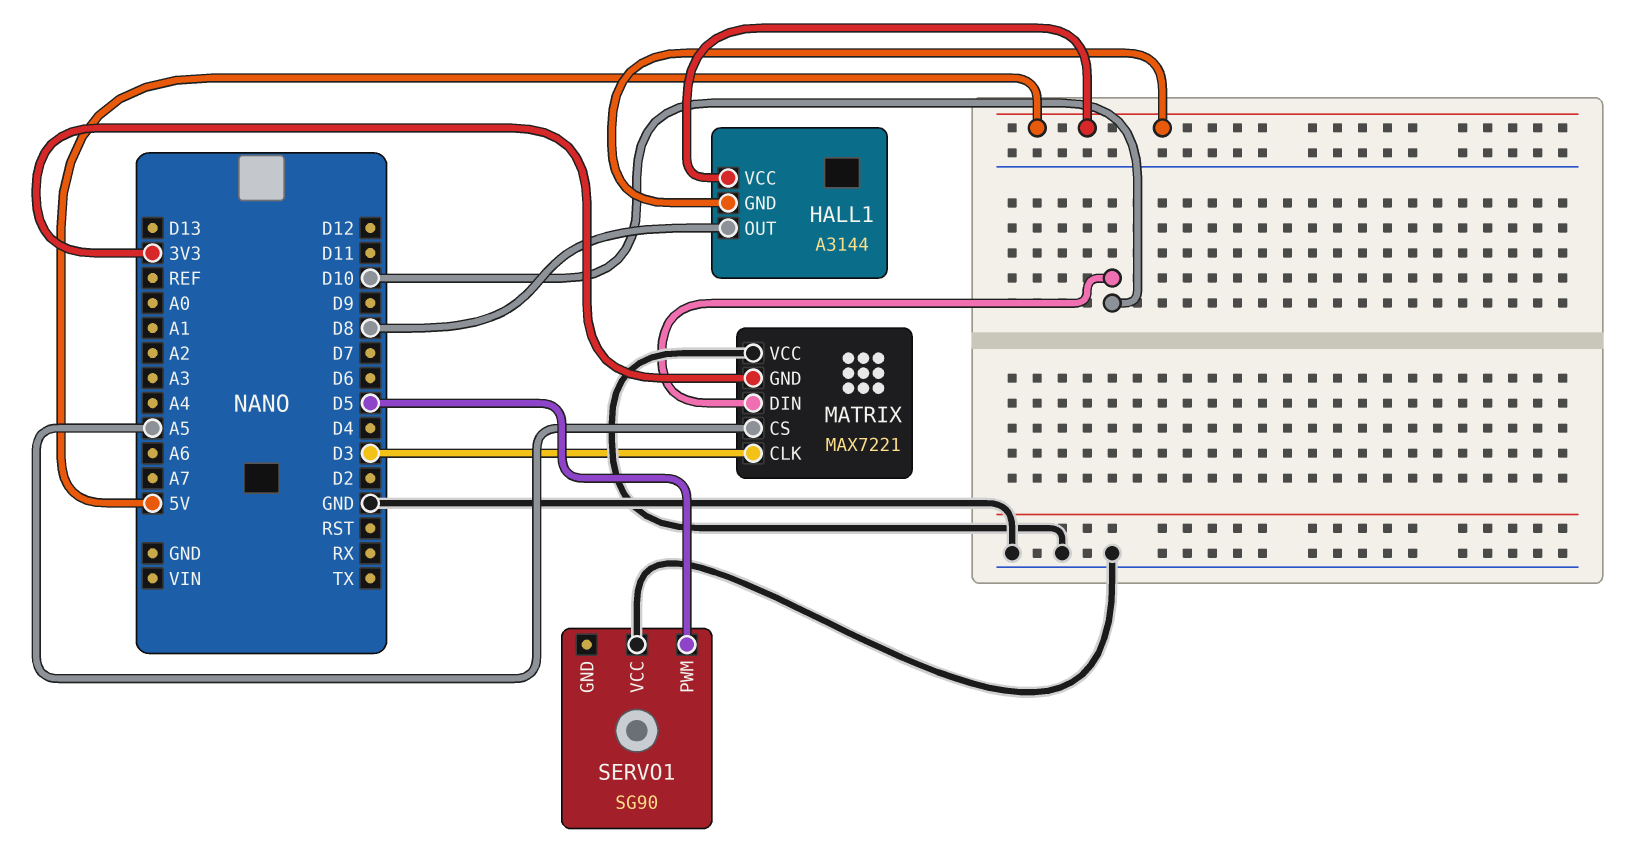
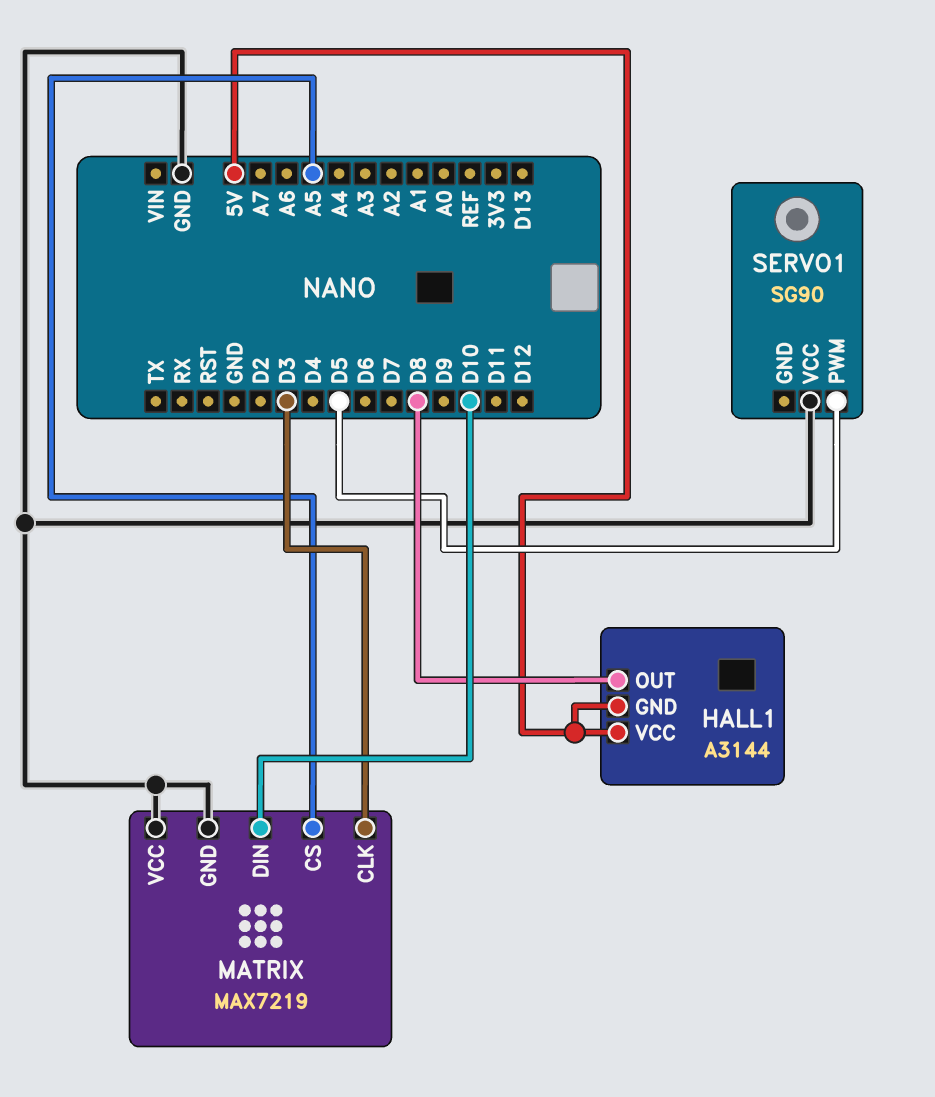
MATRIX: MAX7221 -> MAX7219
MATRIX pin GND: 3V3 -> GND

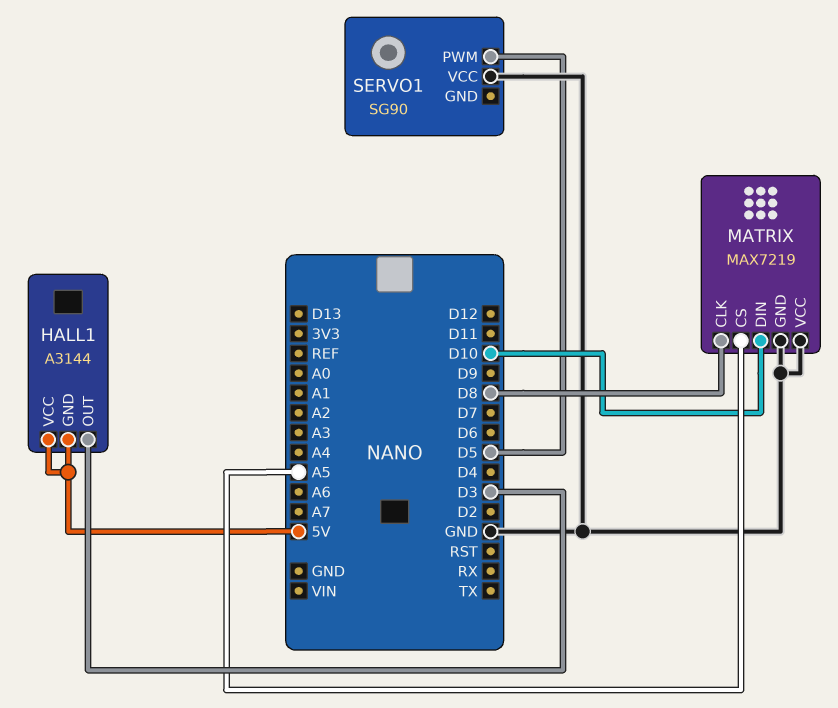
HALL1 pin OUT: D8 -> D3
MATRIX pin CLK: D3 -> D8

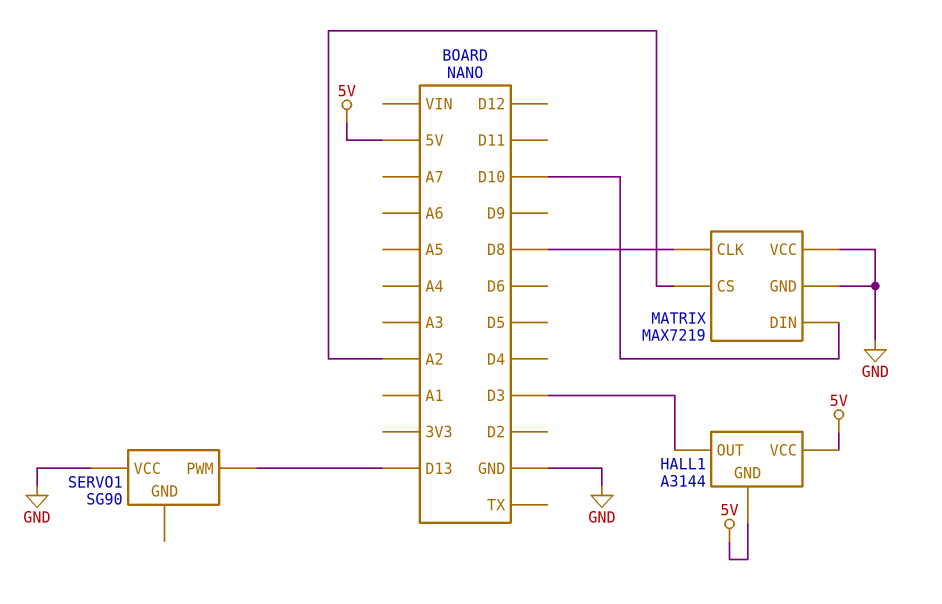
MATRIX pin CS: A5 -> A2
SERVO1 pin PWM: D5 -> D13

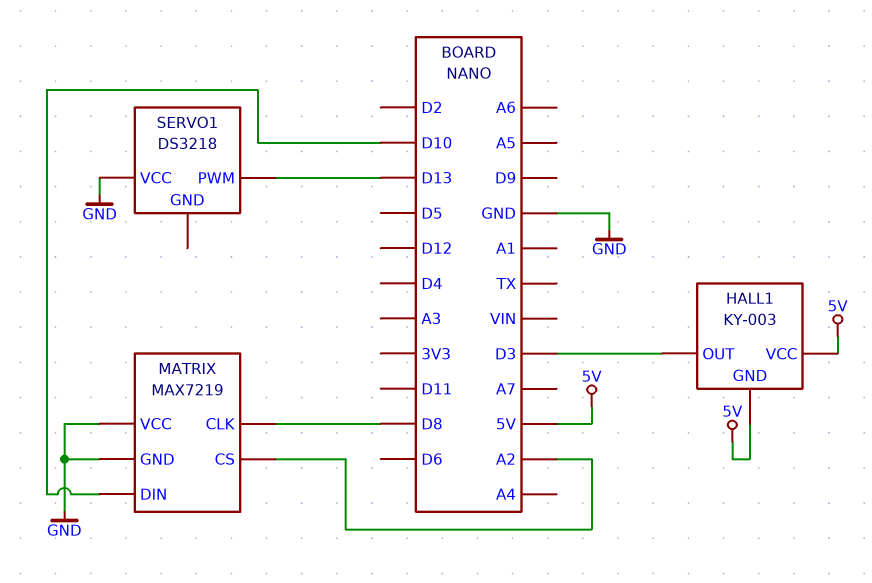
HALL1: A3144 -> KY-003
SERVO1: SG90 -> DS3218

